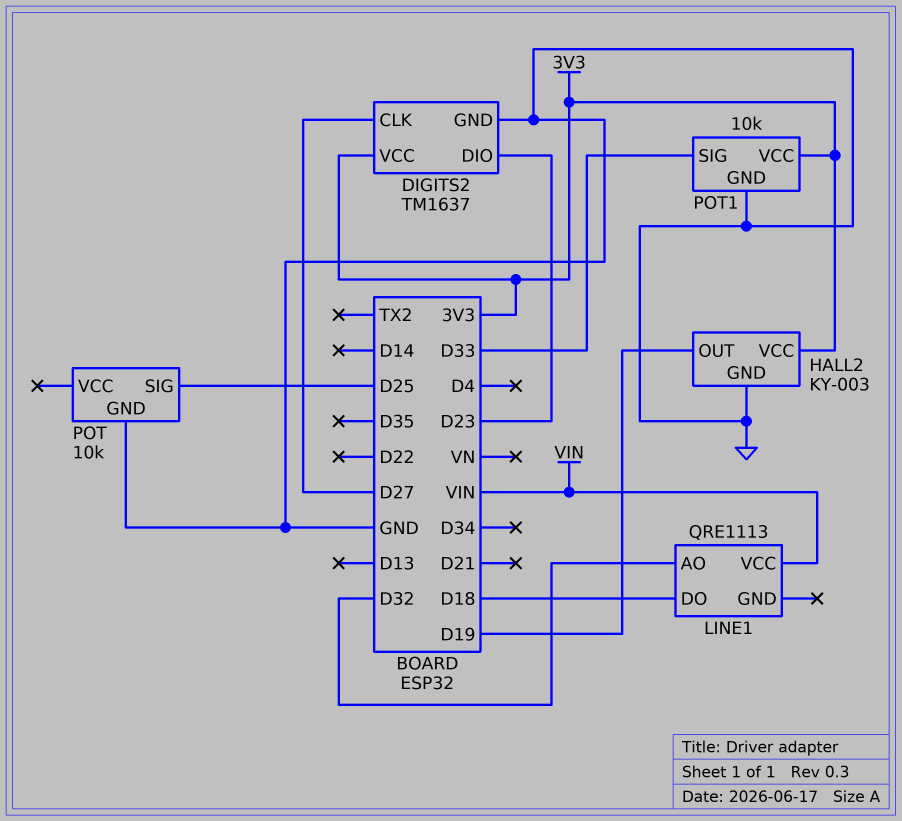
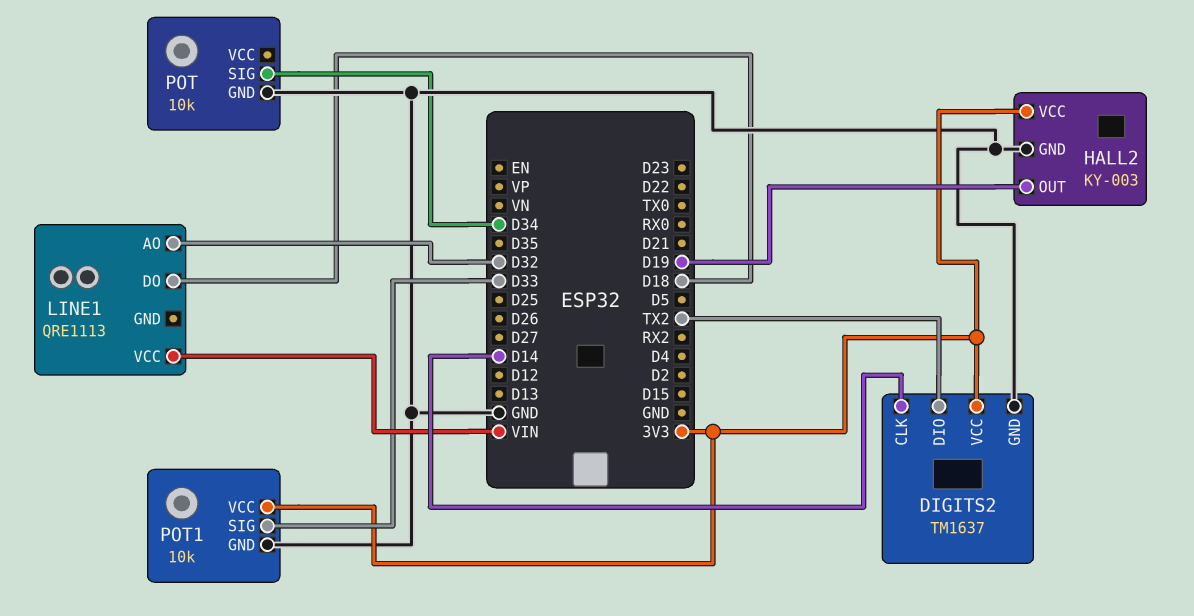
DIGITS2 pin CLK: D27 -> D14
DIGITS2 pin DIO: D23 -> TX2
POT pin SIG: D25 -> D34

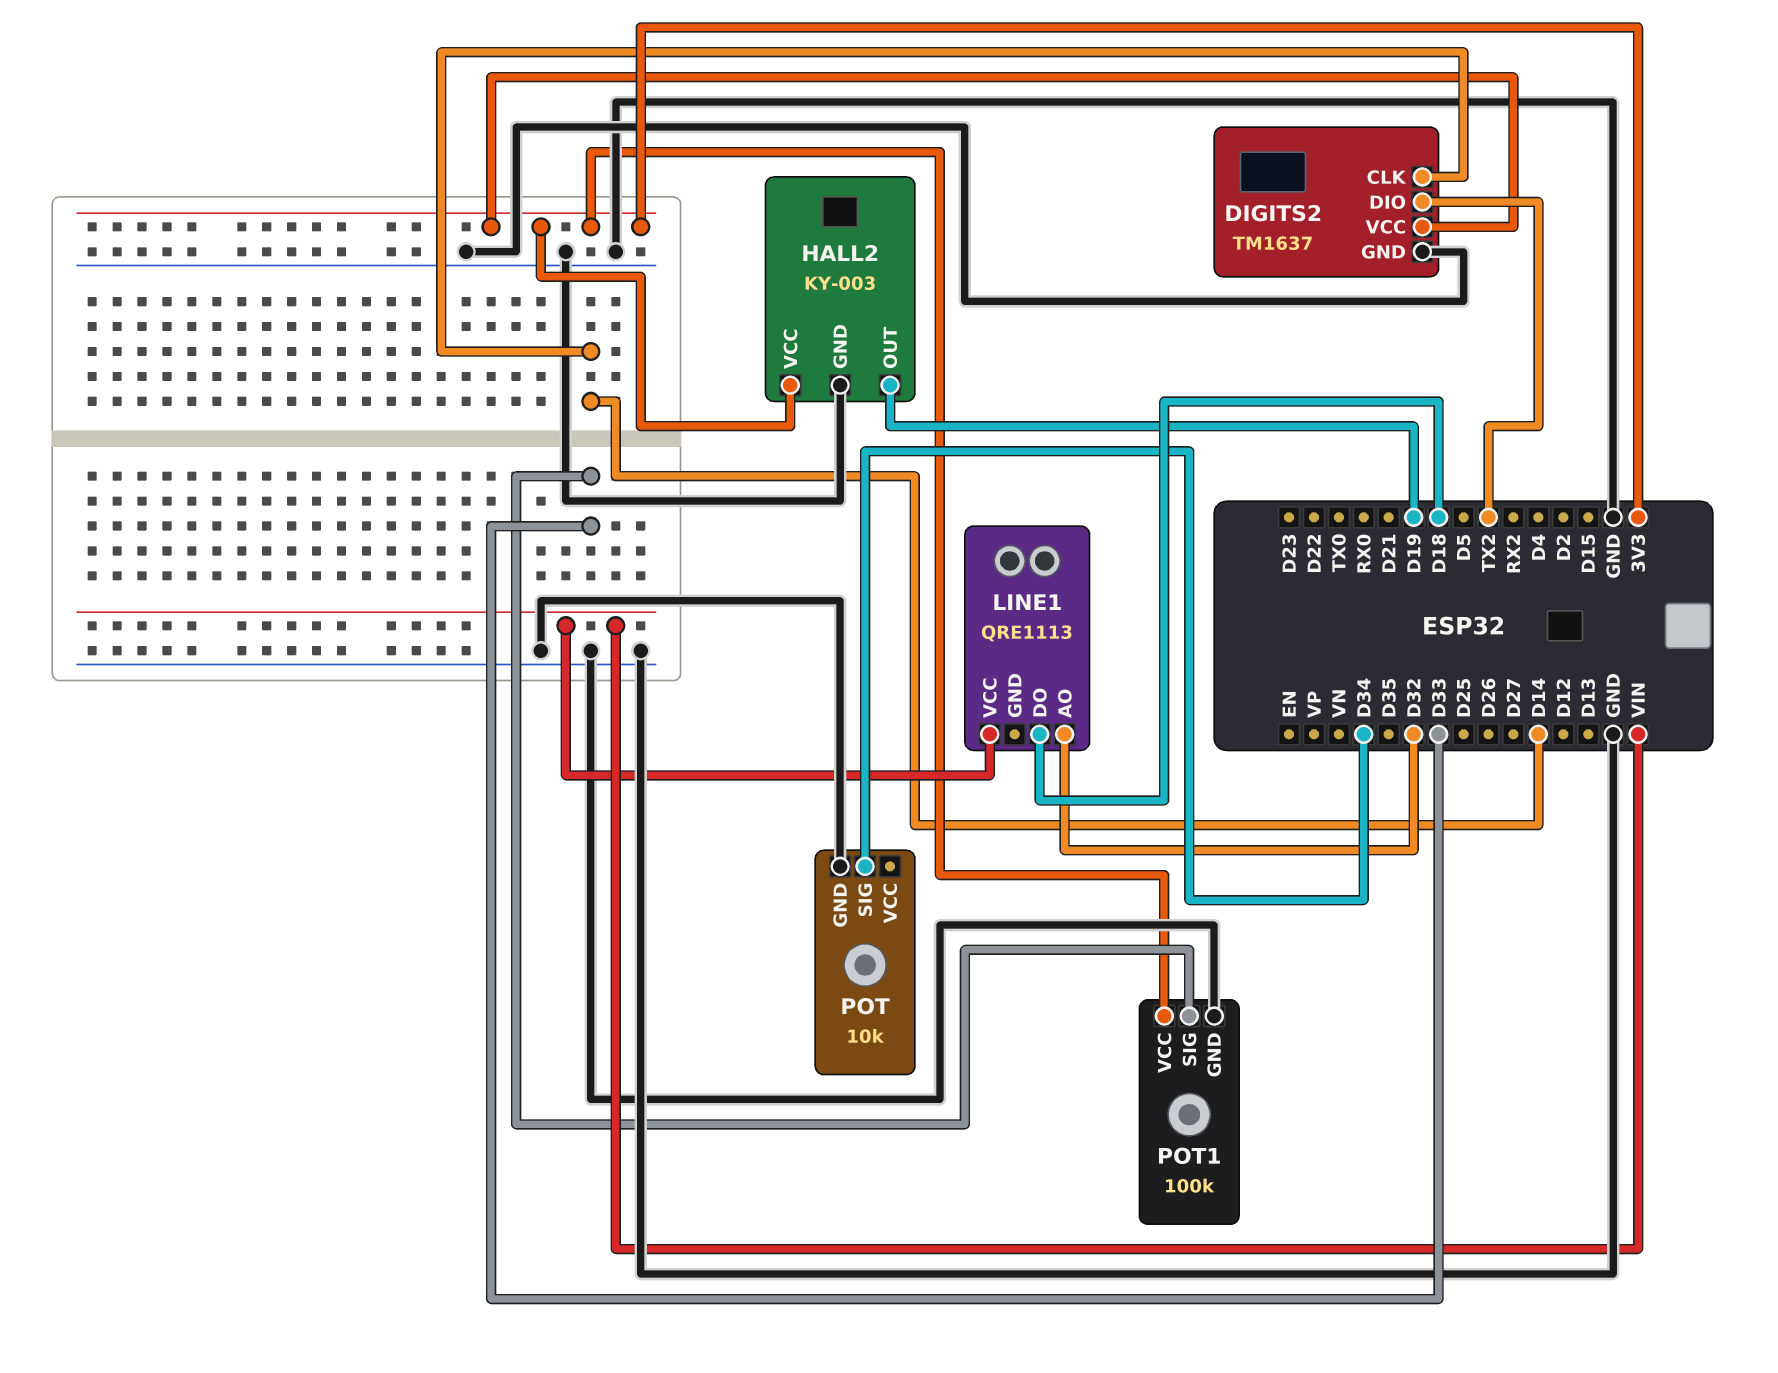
POT1: 10k -> 100k

